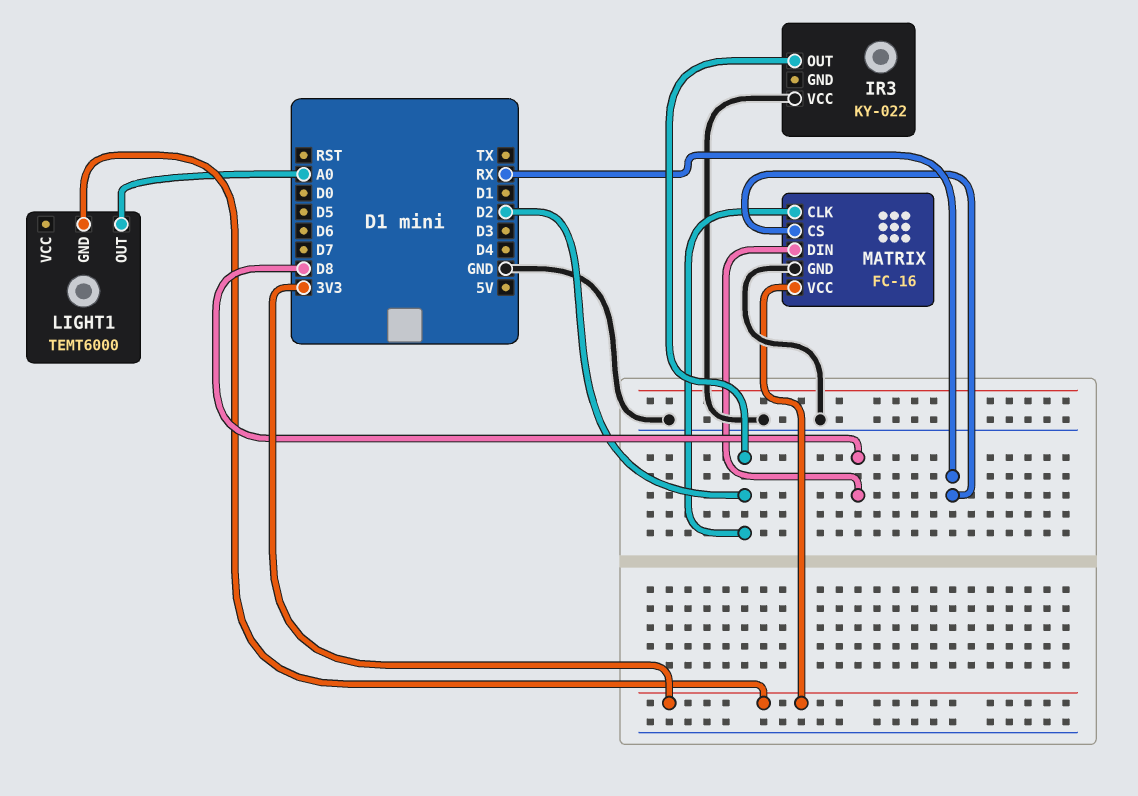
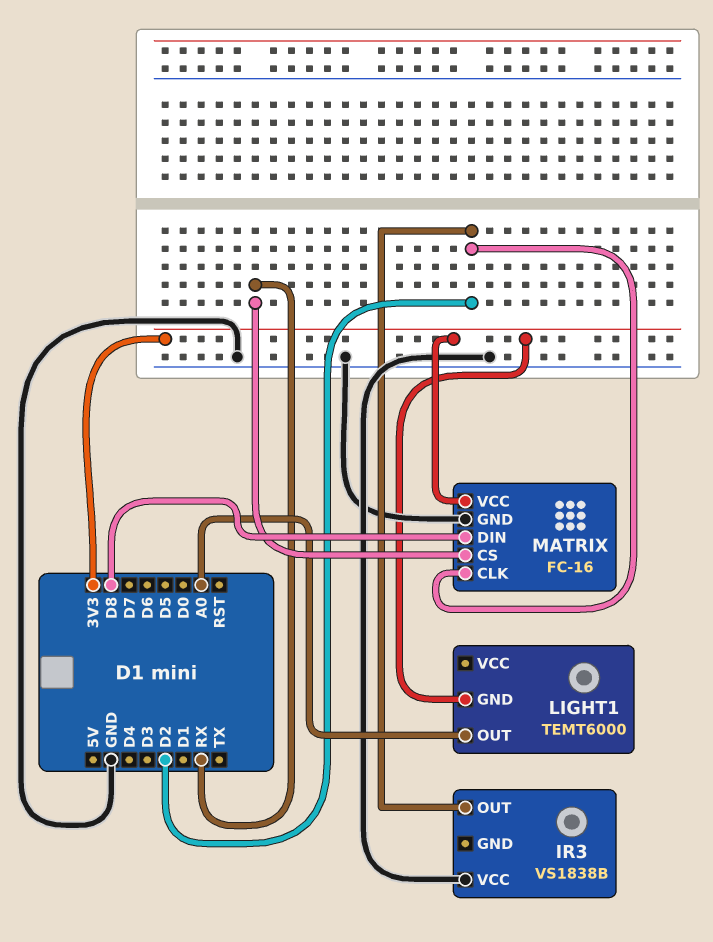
IR3: KY-022 -> VS1838B

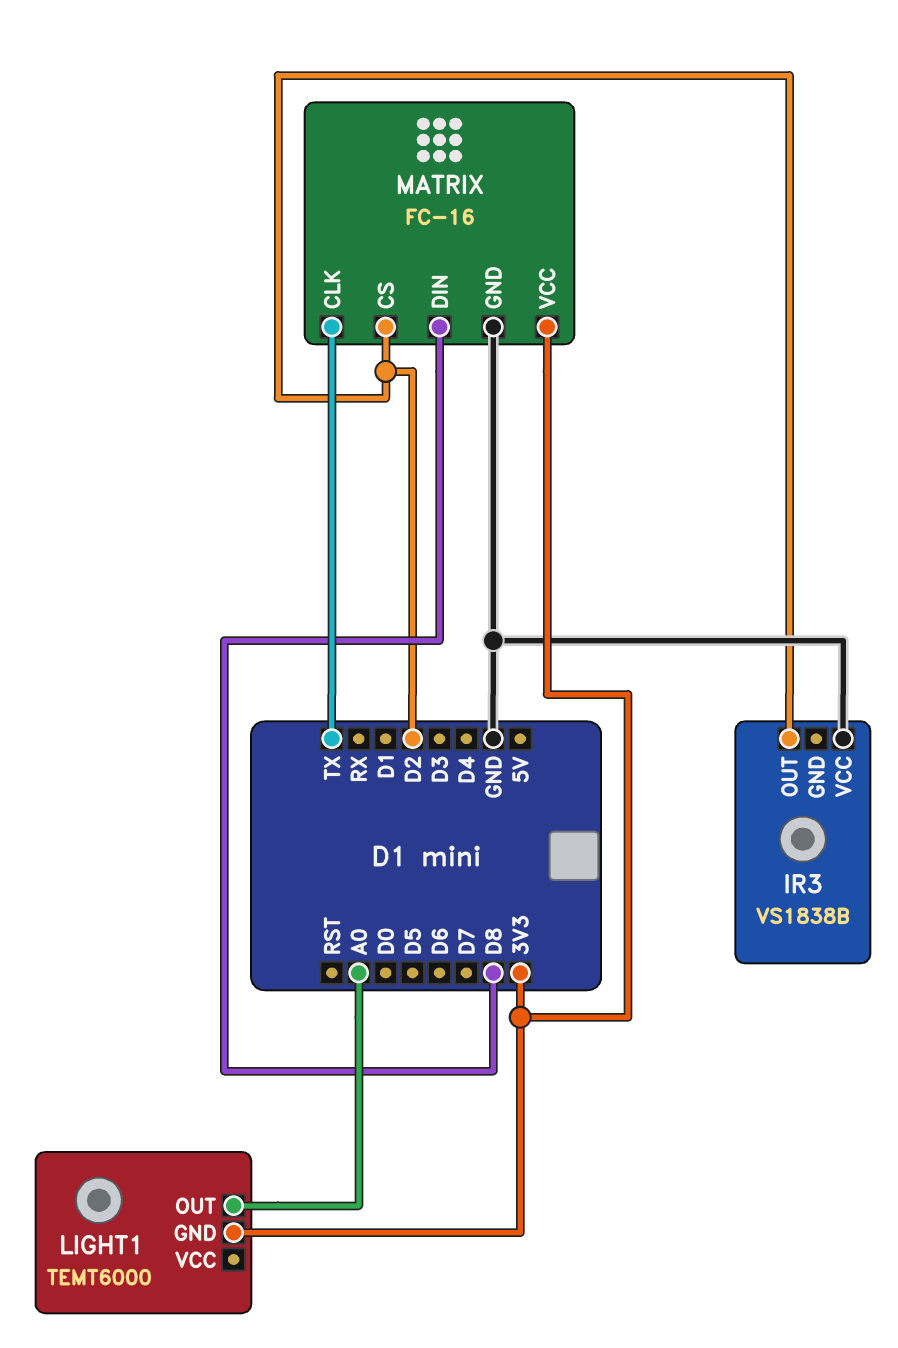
MATRIX pin CLK: D2 -> TX
MATRIX pin CS: RX -> D2

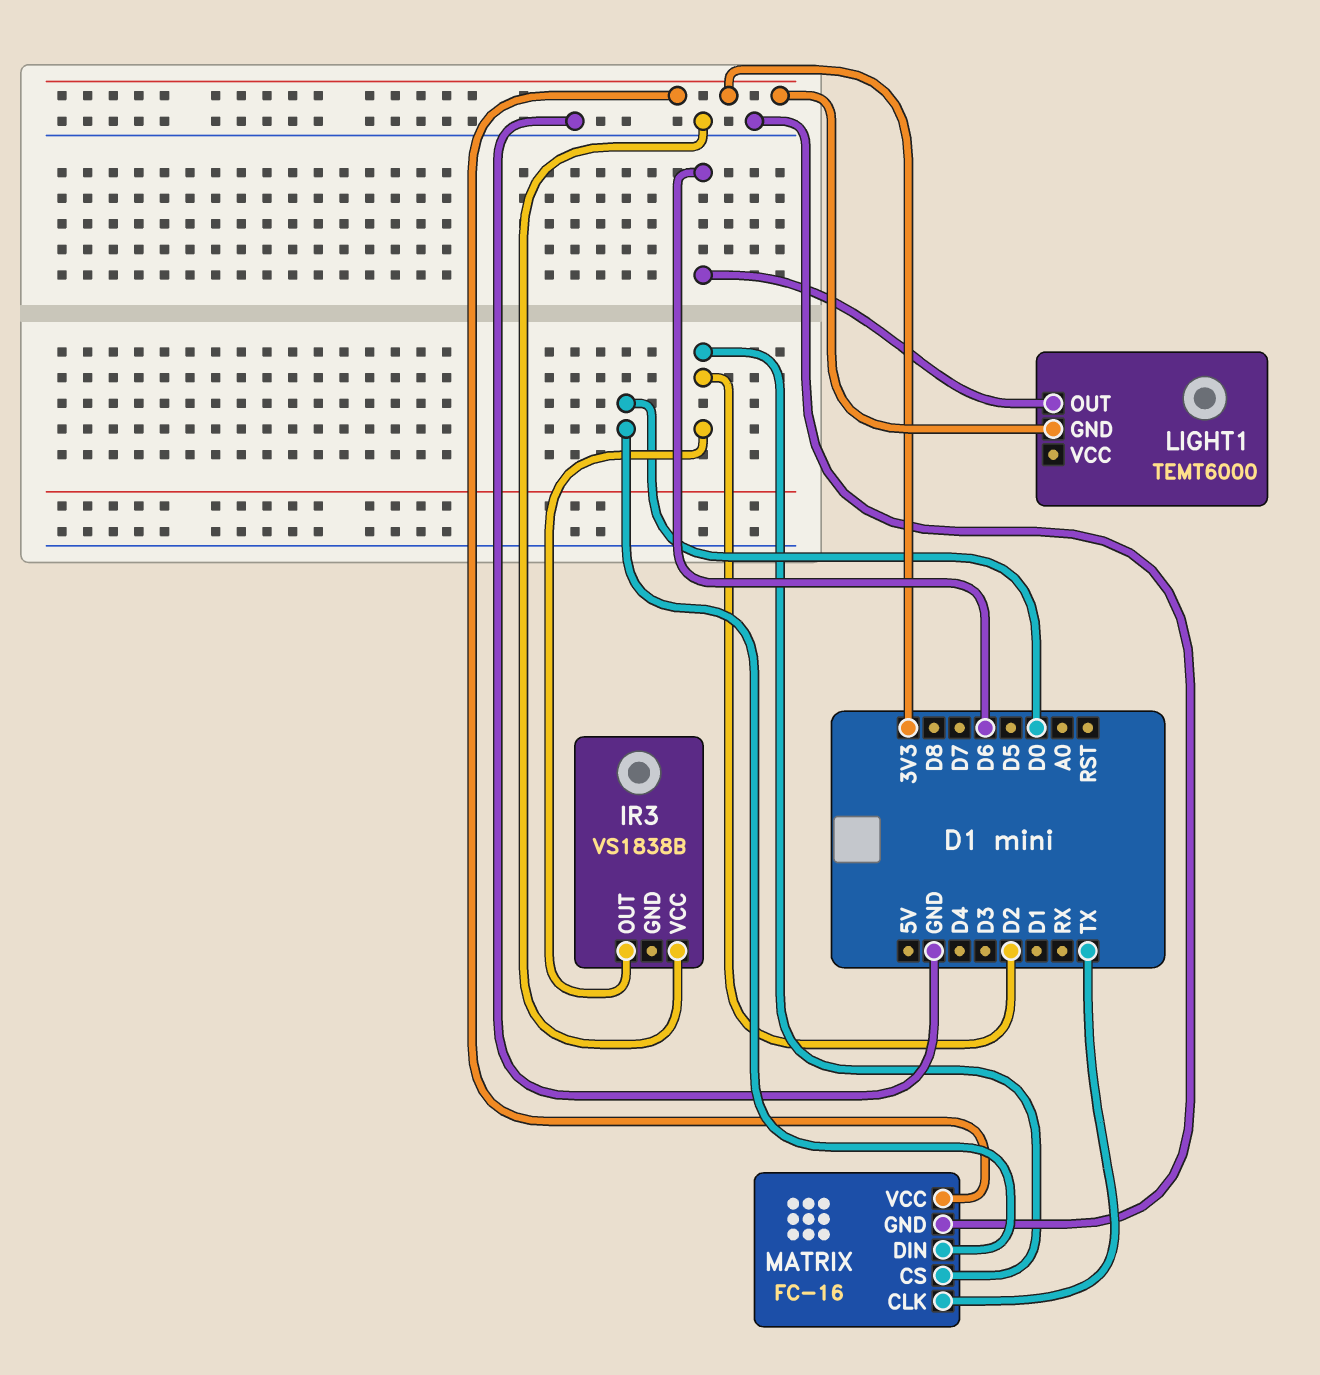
LIGHT1 pin OUT: A0 -> D6
MATRIX pin DIN: D8 -> D0

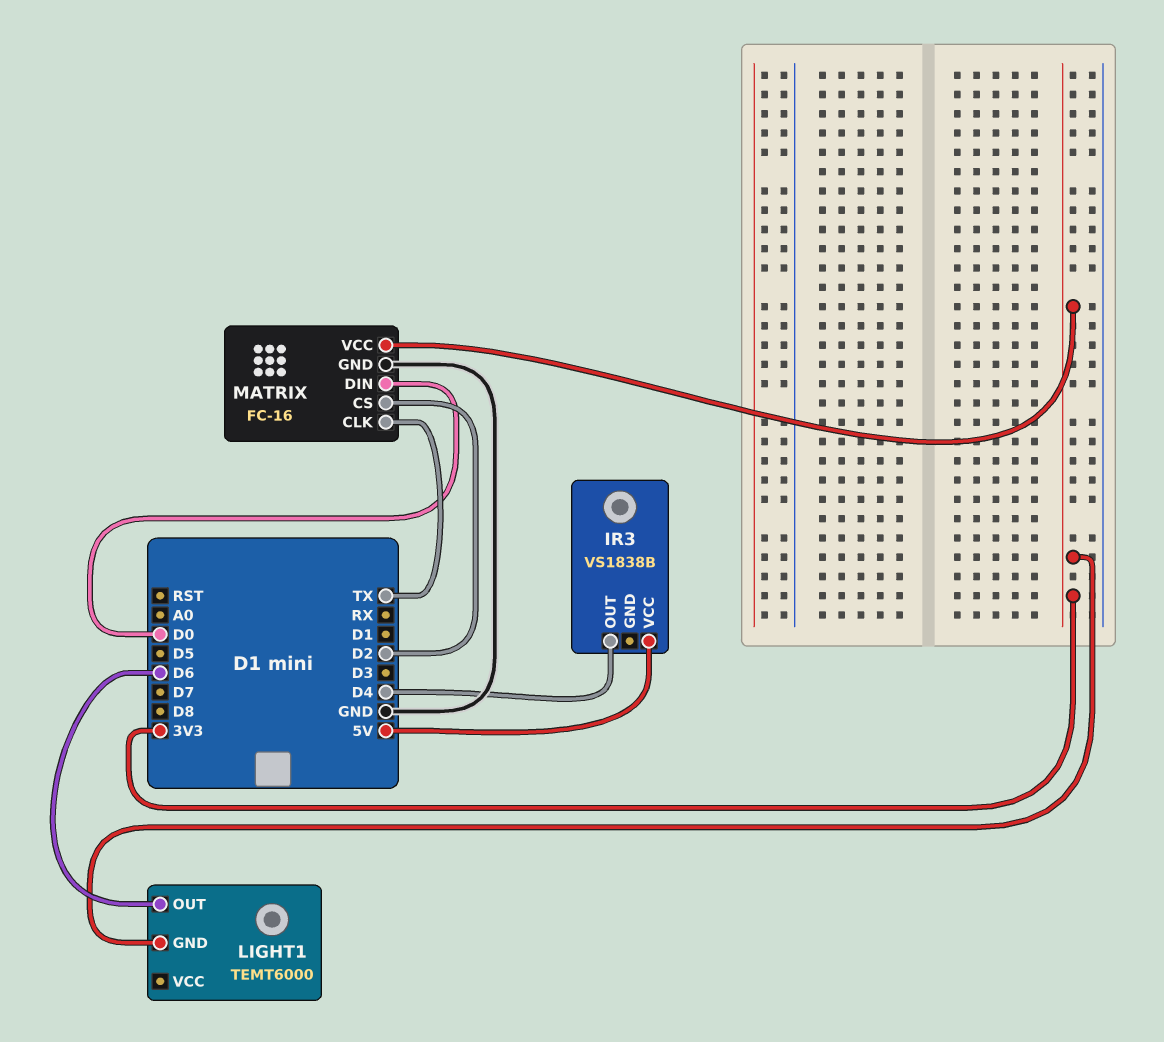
IR3 pin OUT: D2 -> D4
IR3 pin VCC: GND -> 5V

